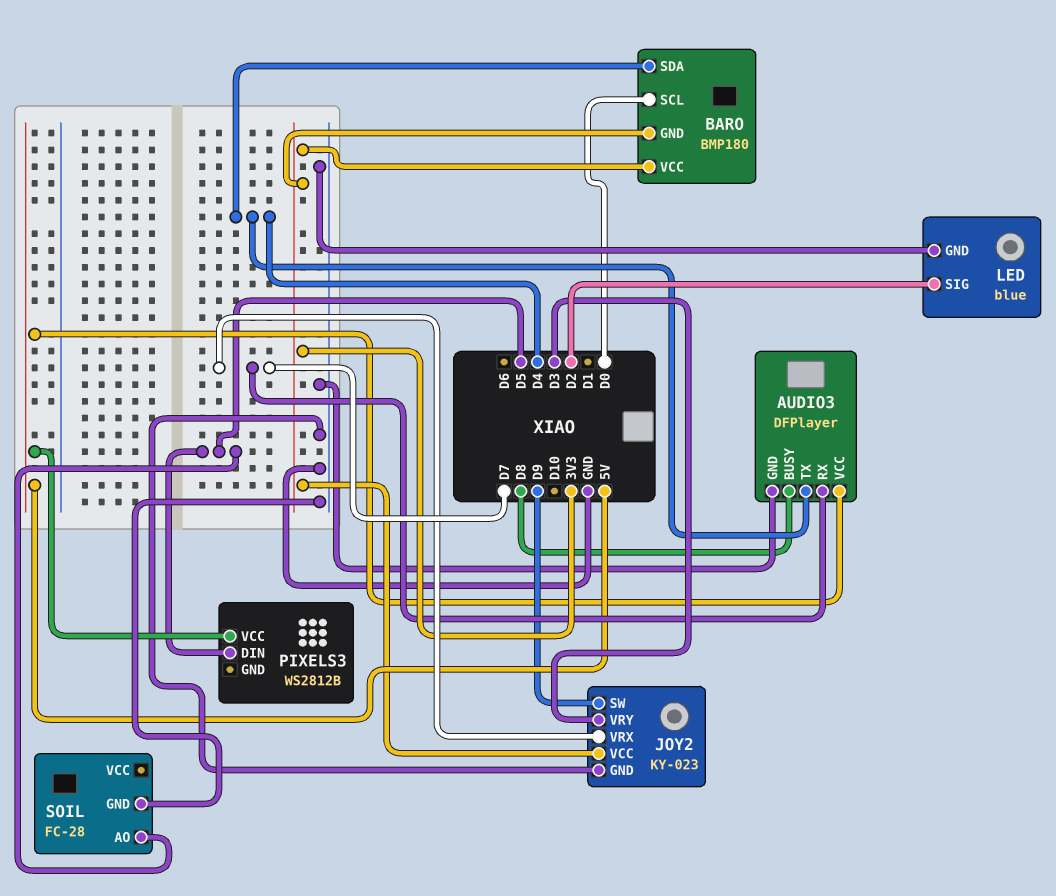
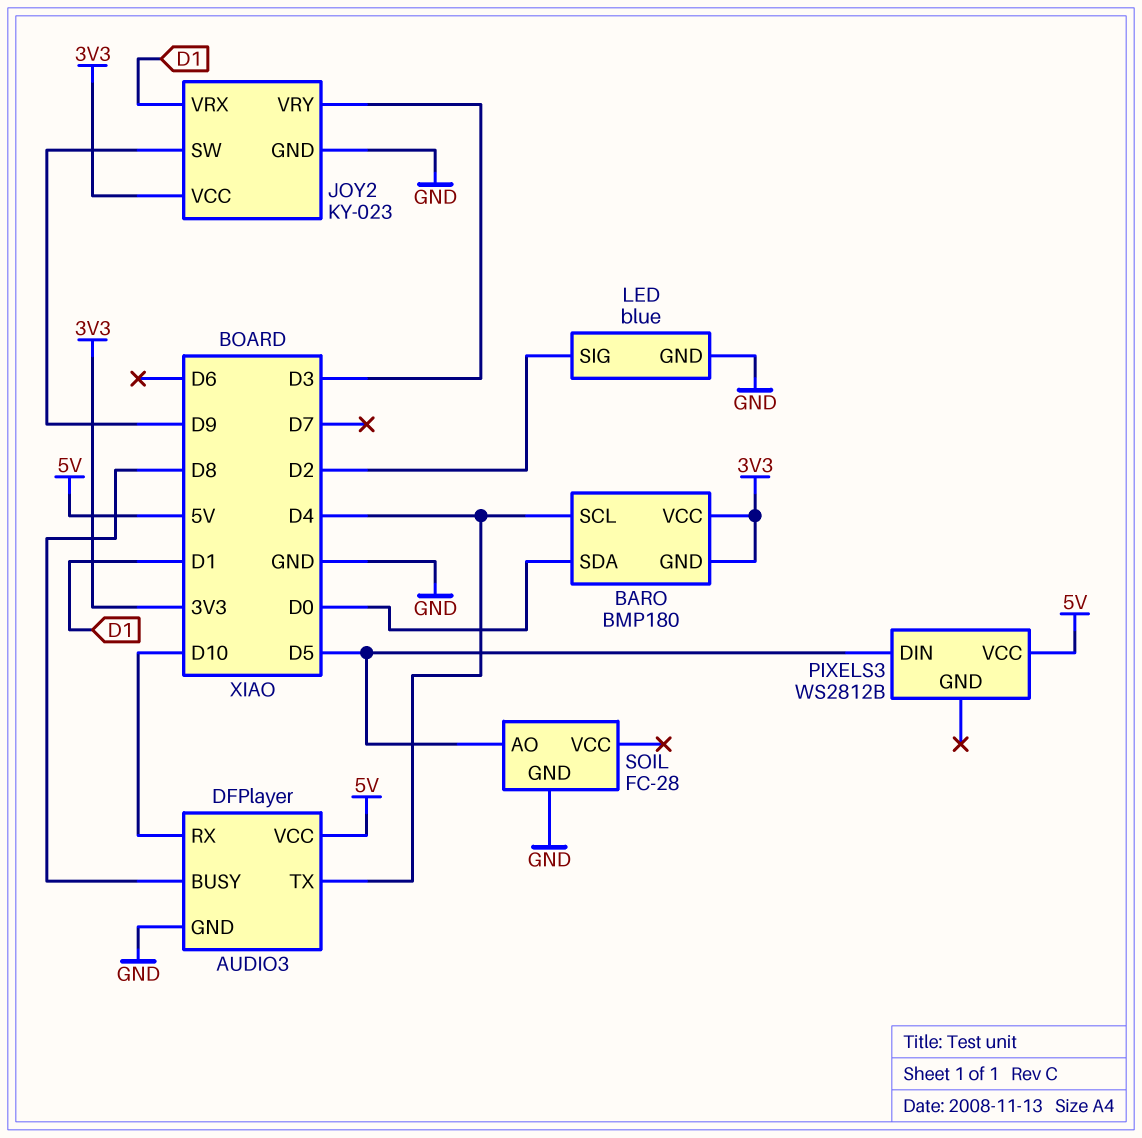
AUDIO3 pin RX: D7 -> D10
BARO pin SCL: D0 -> D4
BARO pin SDA: D4 -> D0
JOY2 pin VRX: D7 -> D1

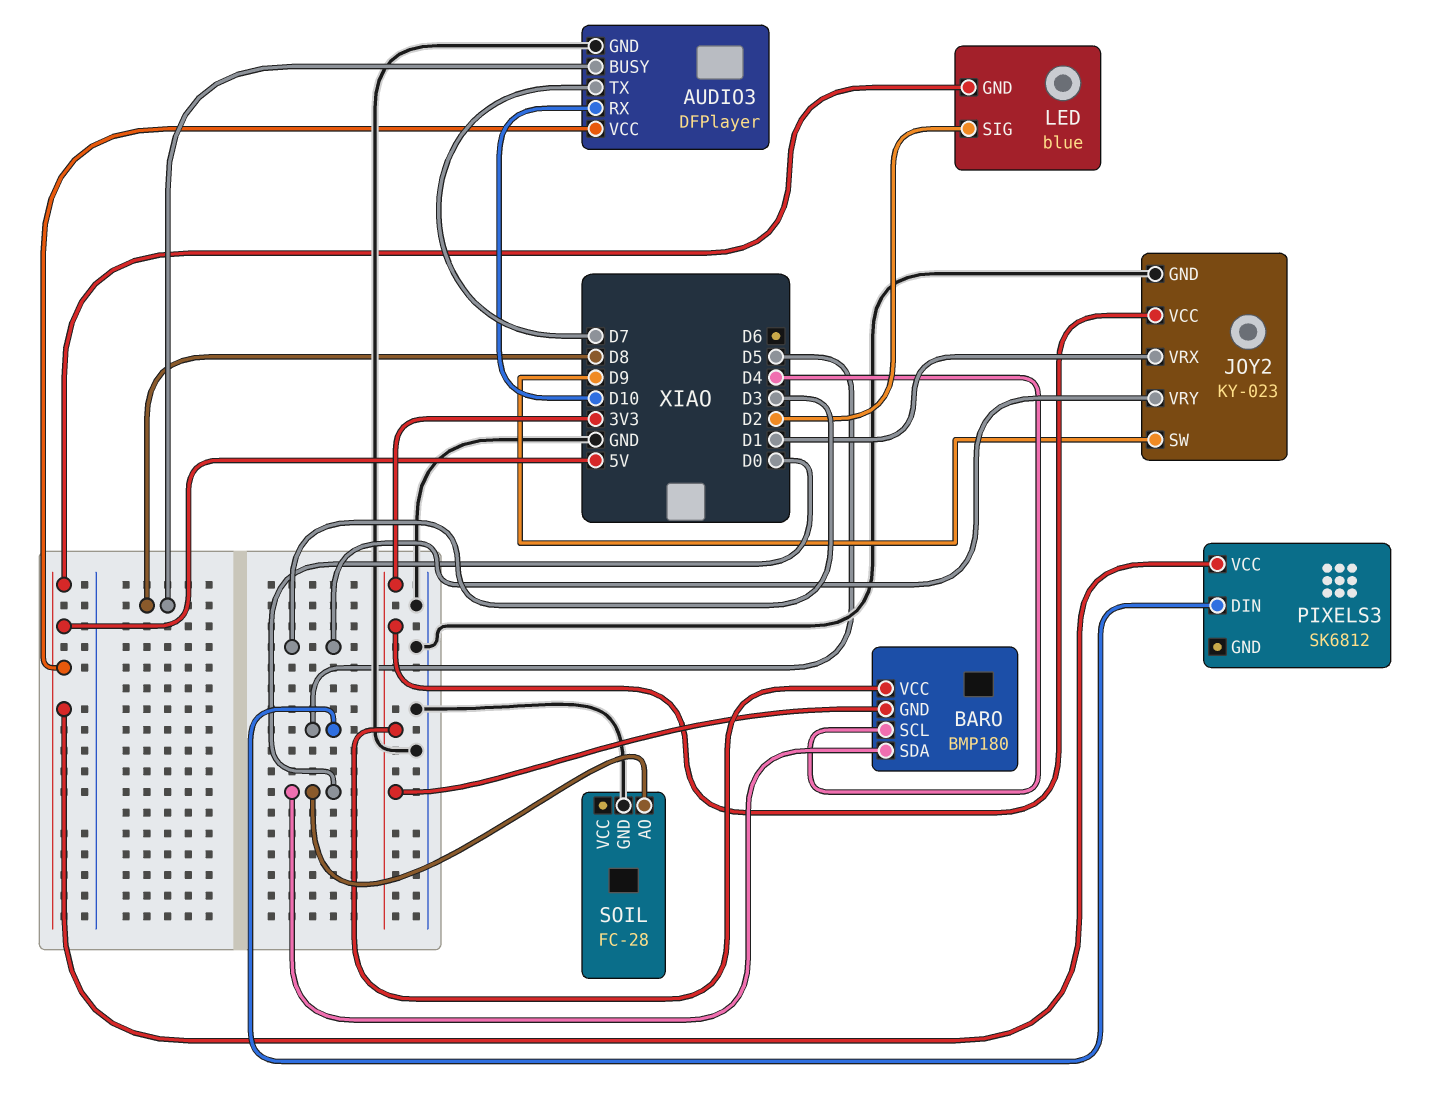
AUDIO3 pin TX: D4 -> D7
LED pin GND: GND -> 5V
PIXELS3: WS2812B -> SK6812
SOIL pin AO: D5 -> D0

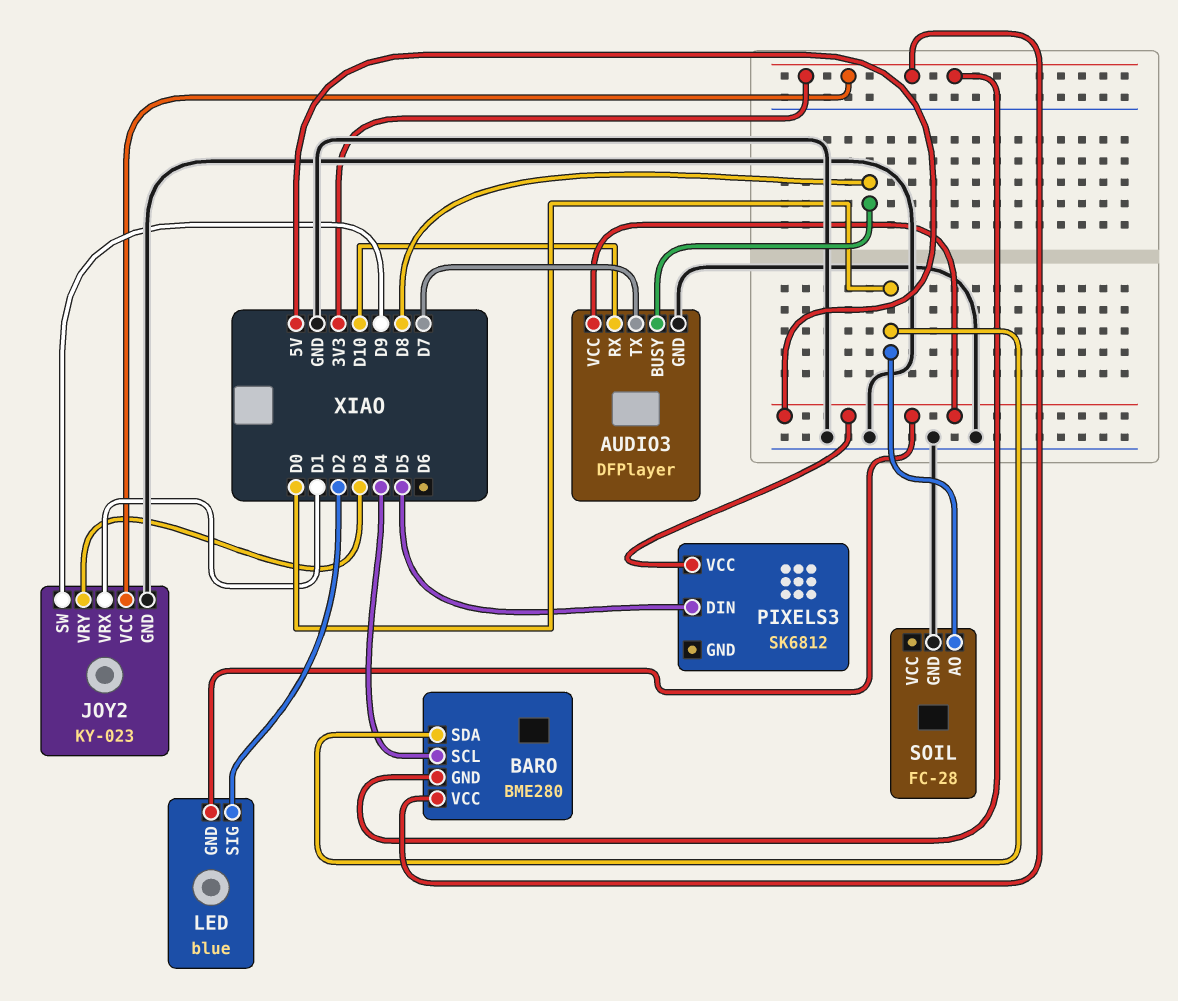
BARO: BMP180 -> BME280

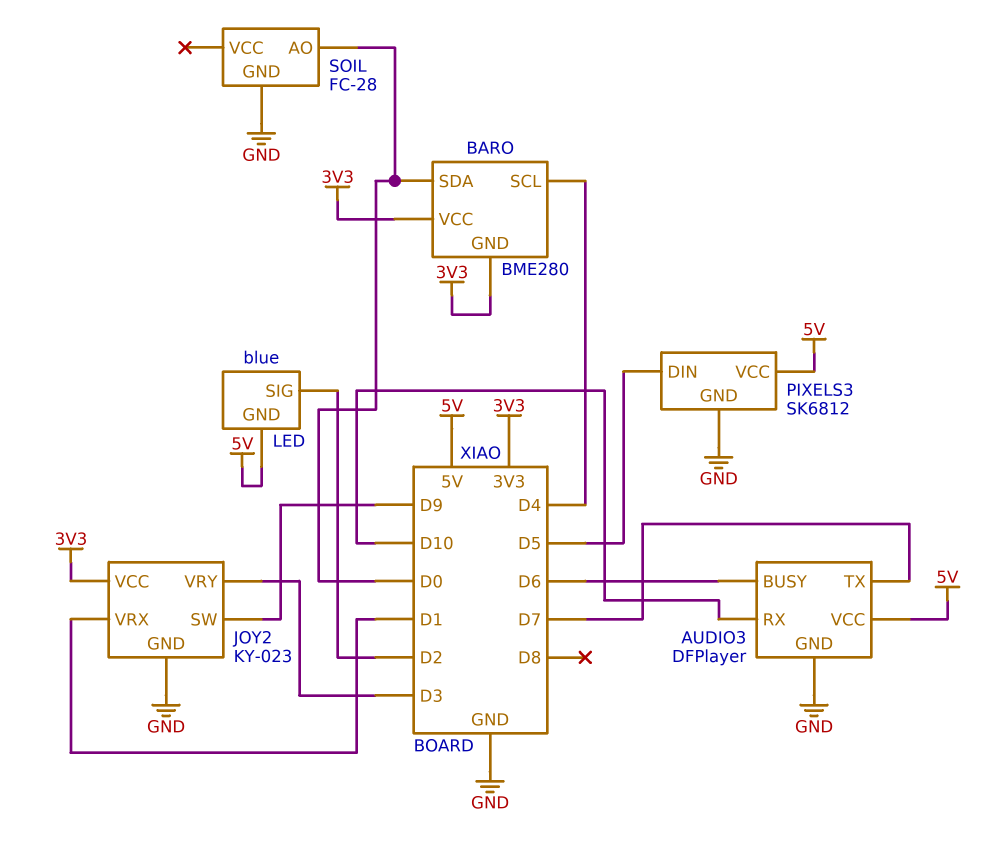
AUDIO3 pin BUSY: D8 -> D6
PIXELS3 pin GND: none -> GND

